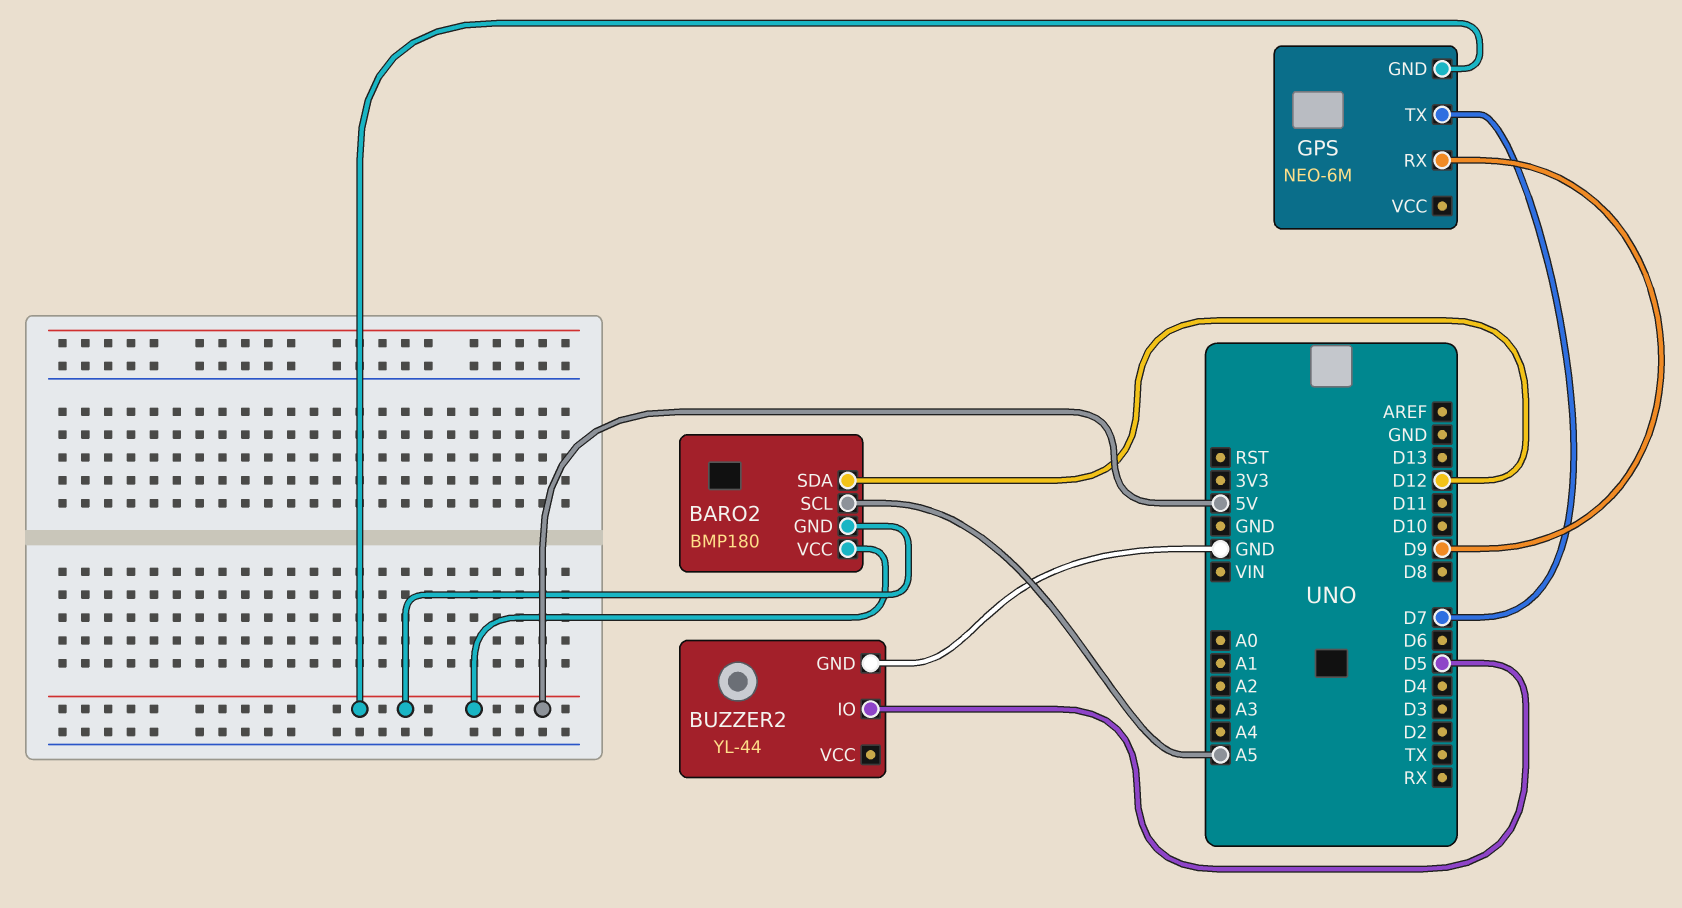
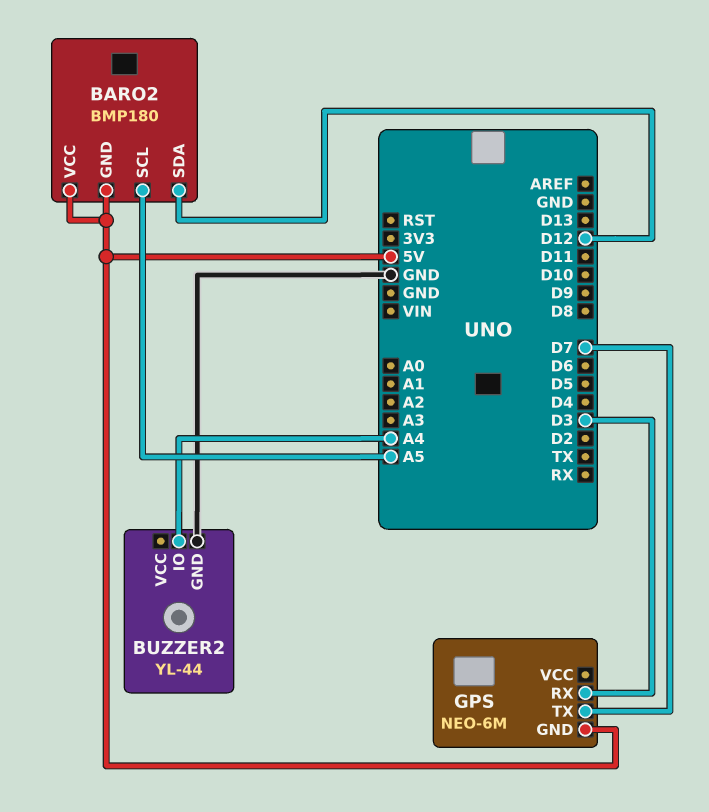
BUZZER2 pin IO: D5 -> A4
GPS pin RX: D9 -> D3

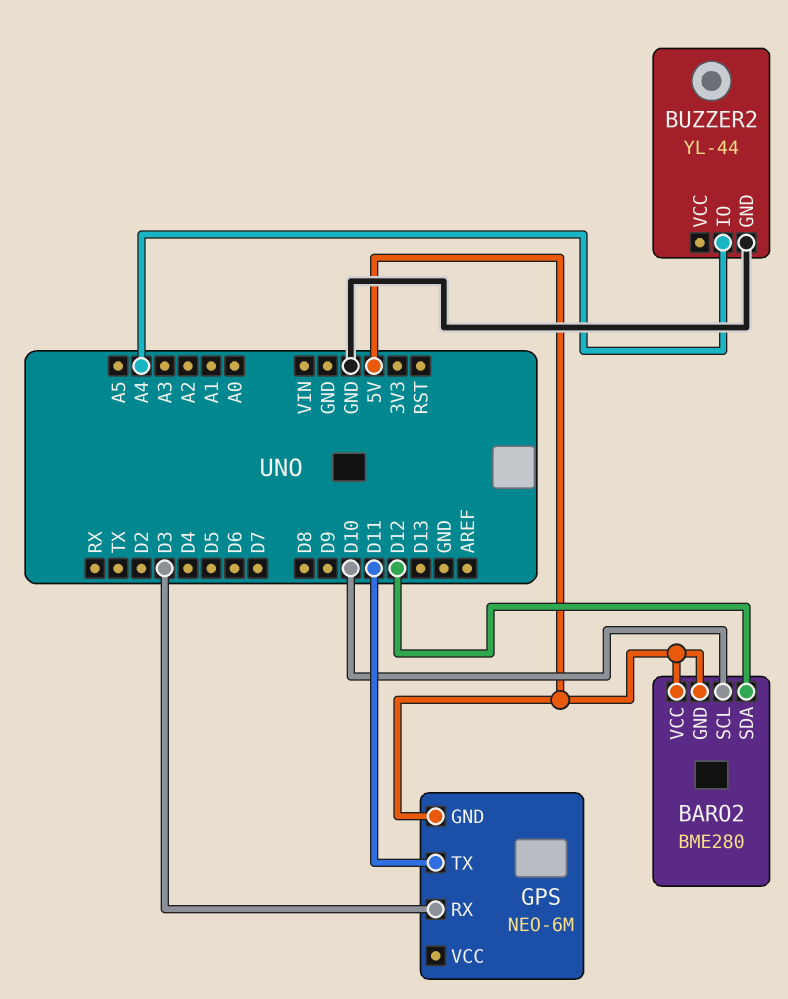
BARO2: BMP180 -> BME280
BARO2 pin SCL: A5 -> D10
GPS pin TX: D7 -> D11

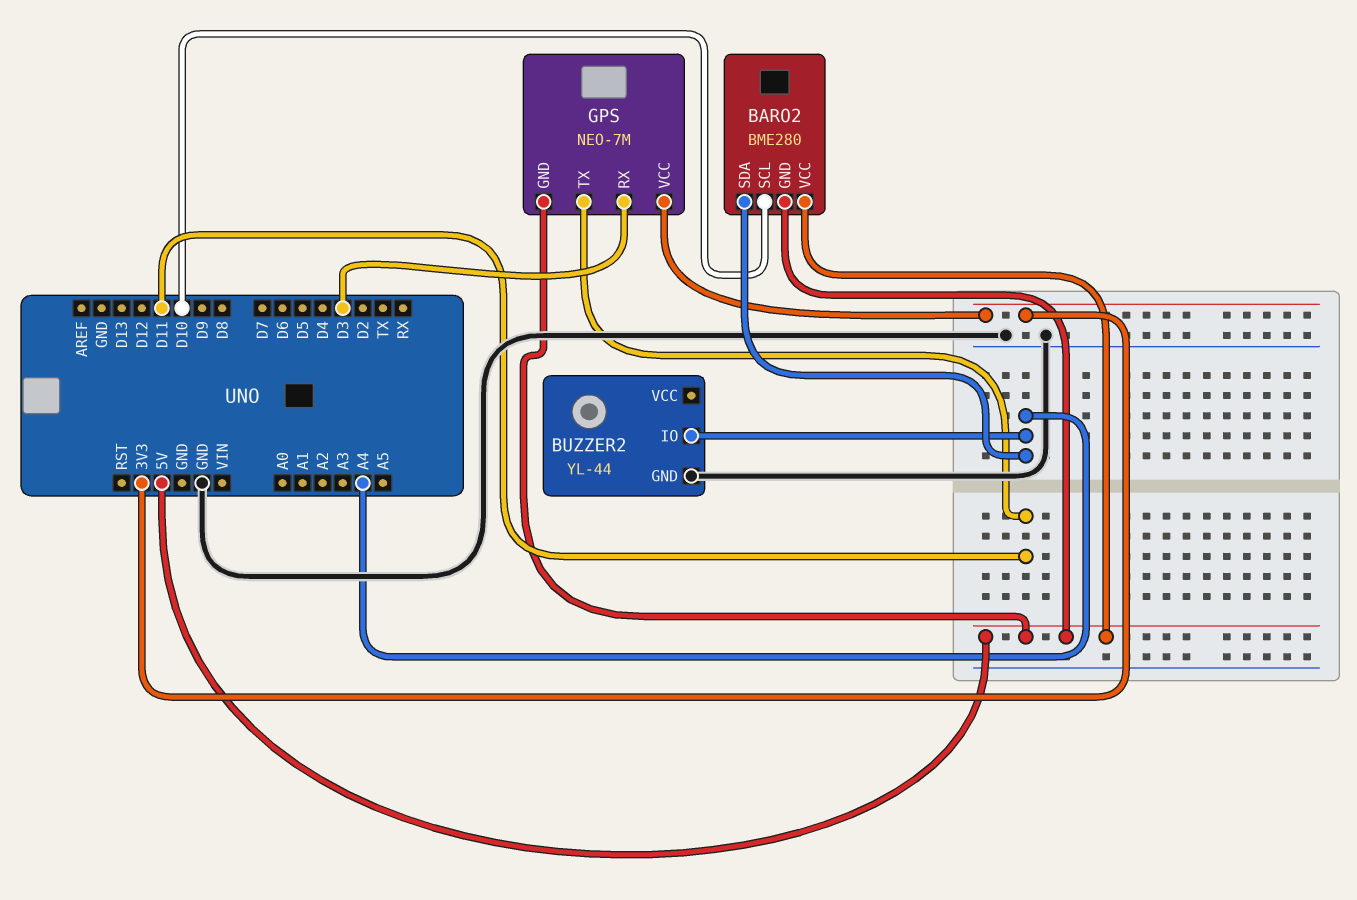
BARO2 pin SDA: D12 -> A4
GPS: NEO-6M -> NEO-7M
GPS pin VCC: none -> 3V3

